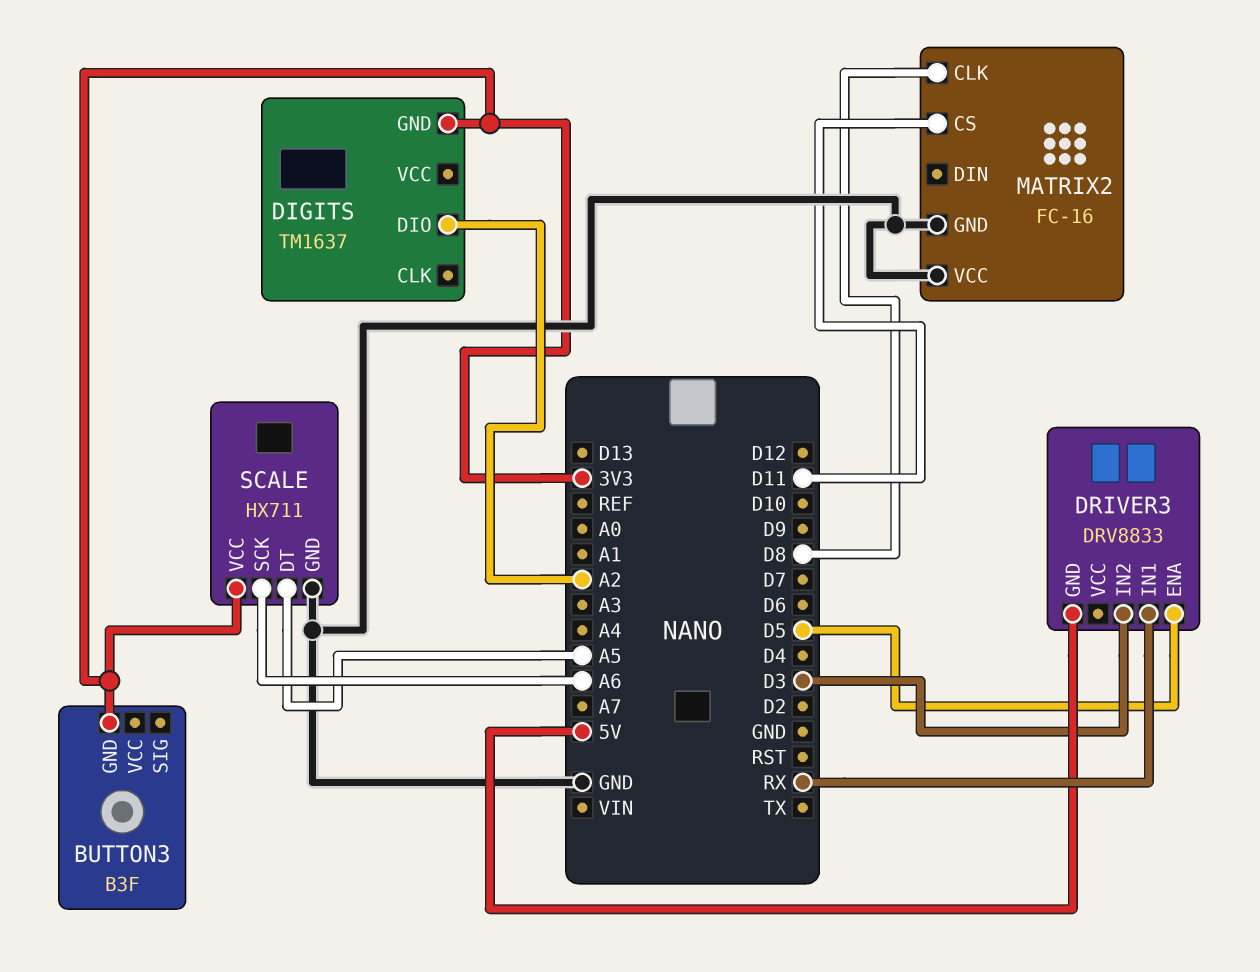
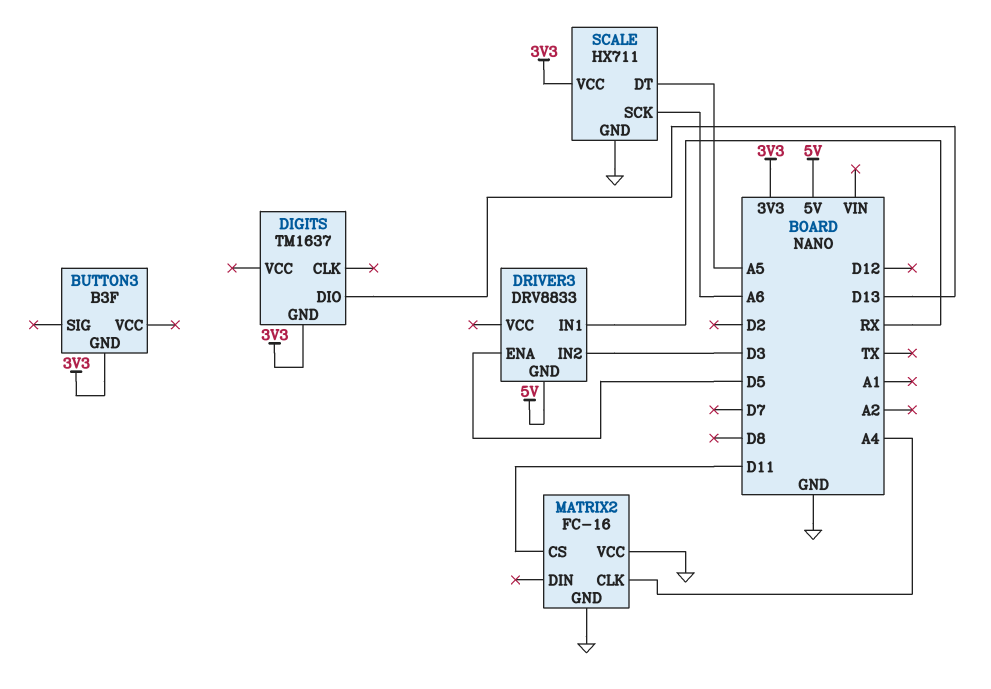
DIGITS pin DIO: A2 -> D13
MATRIX2 pin CLK: D8 -> A4

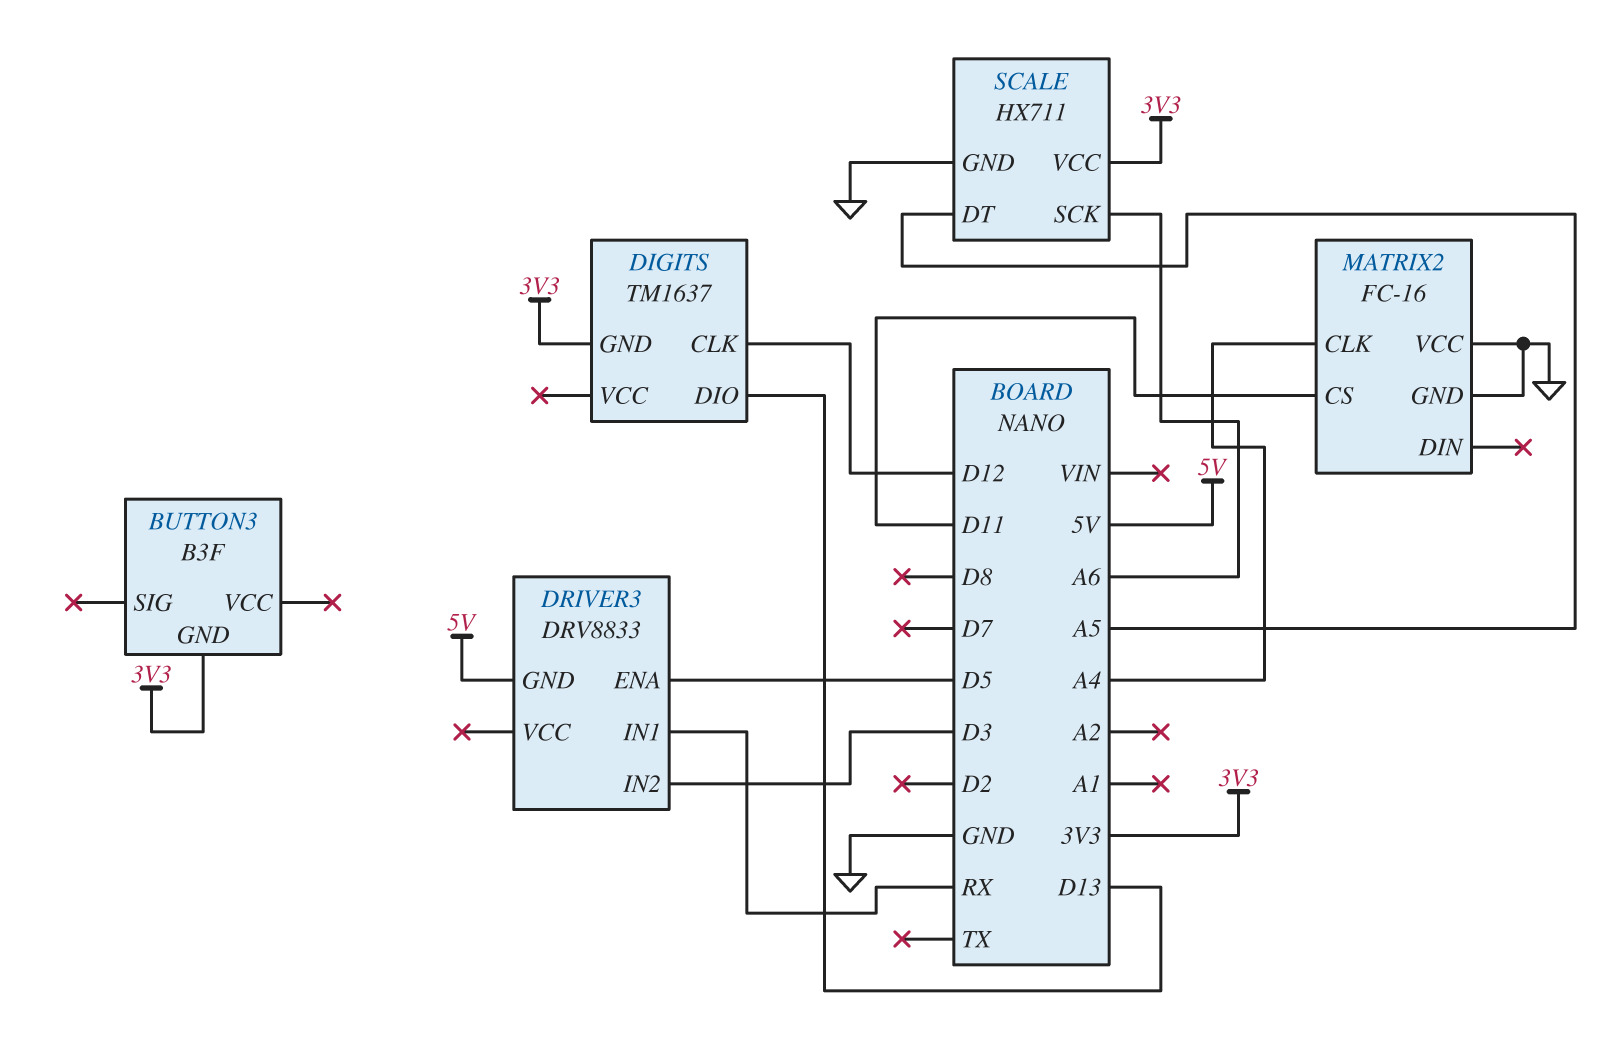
DIGITS pin CLK: none -> D12

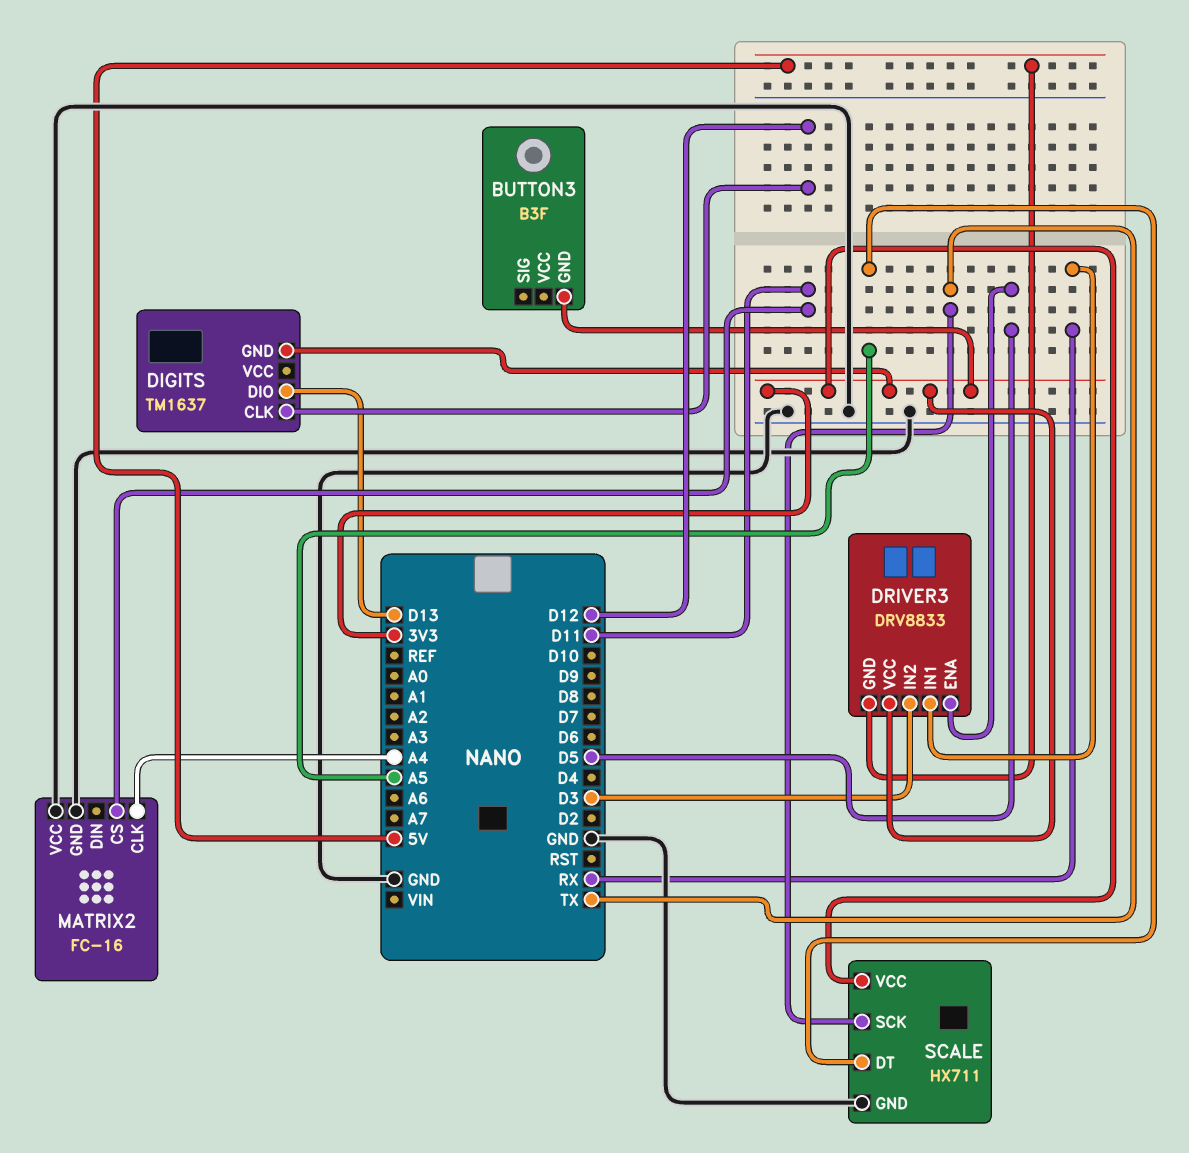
DRIVER3 pin VCC: none -> 3V3
SCALE pin SCK: A6 -> TX

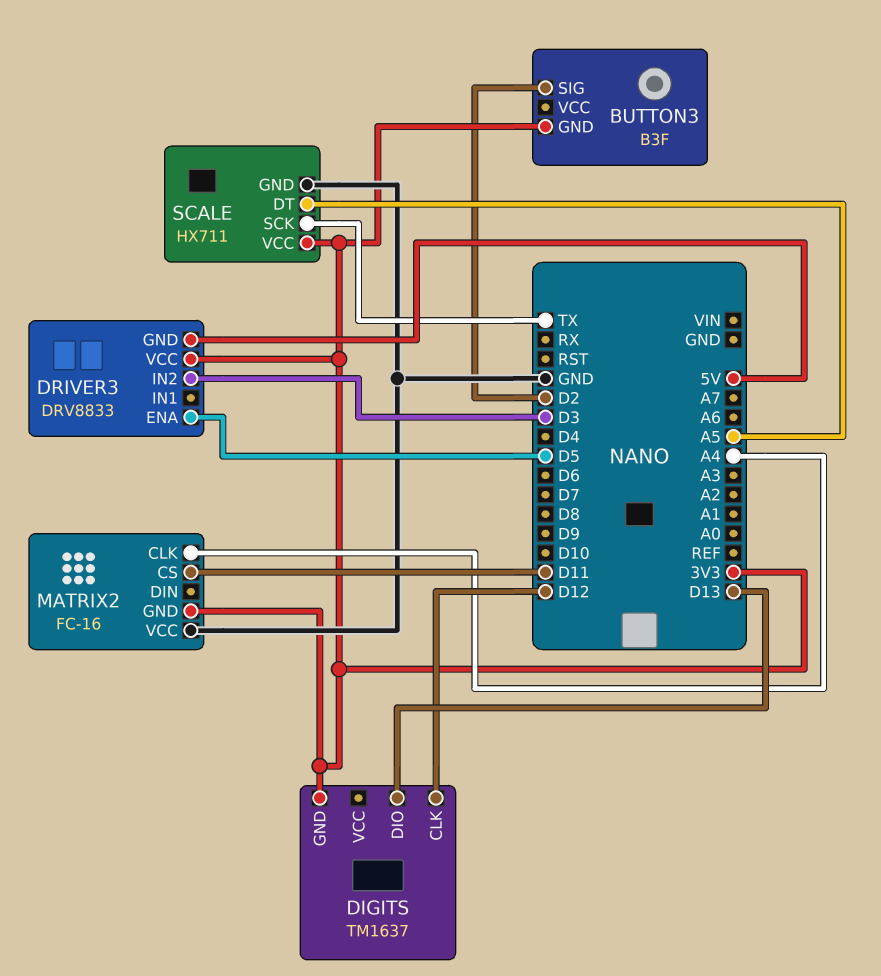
BUTTON3 pin SIG: none -> D2
DRIVER3 pin IN1: RX -> none
MATRIX2 pin GND: GND -> 3V3

